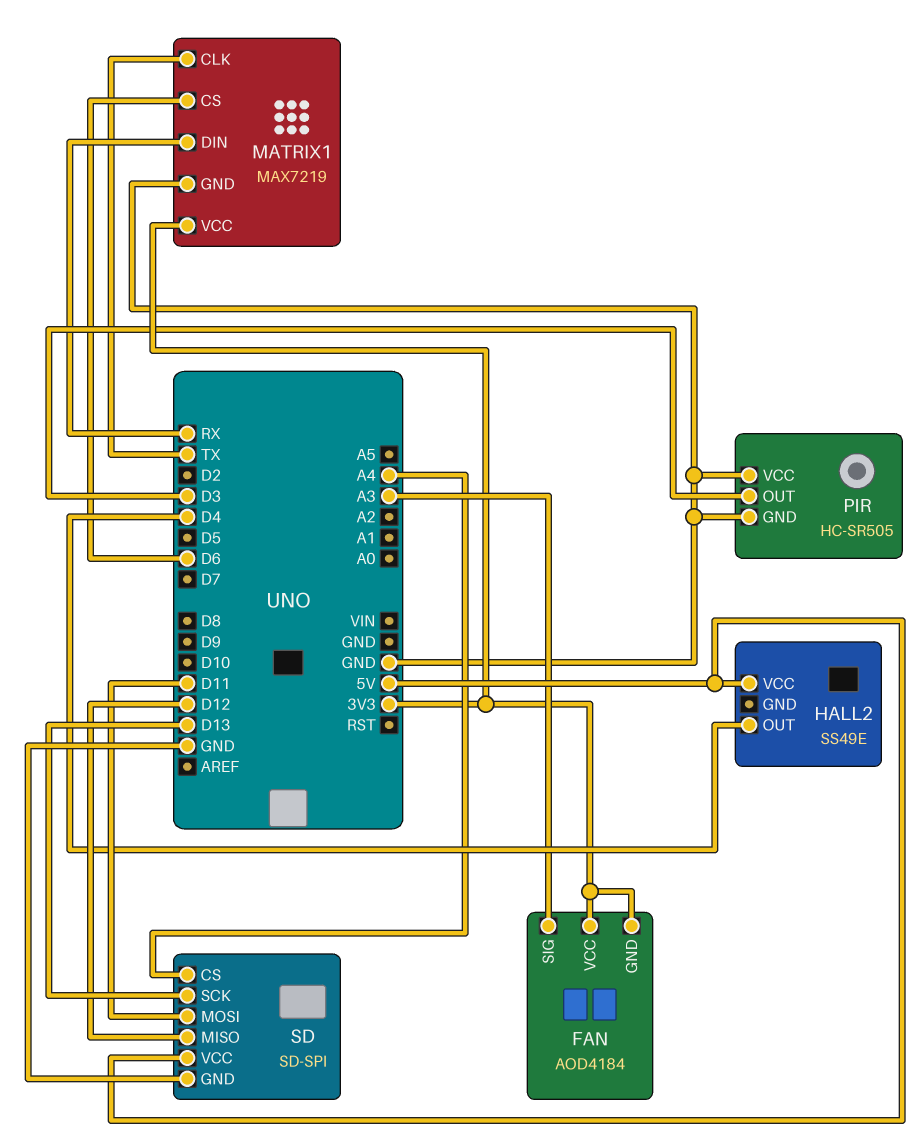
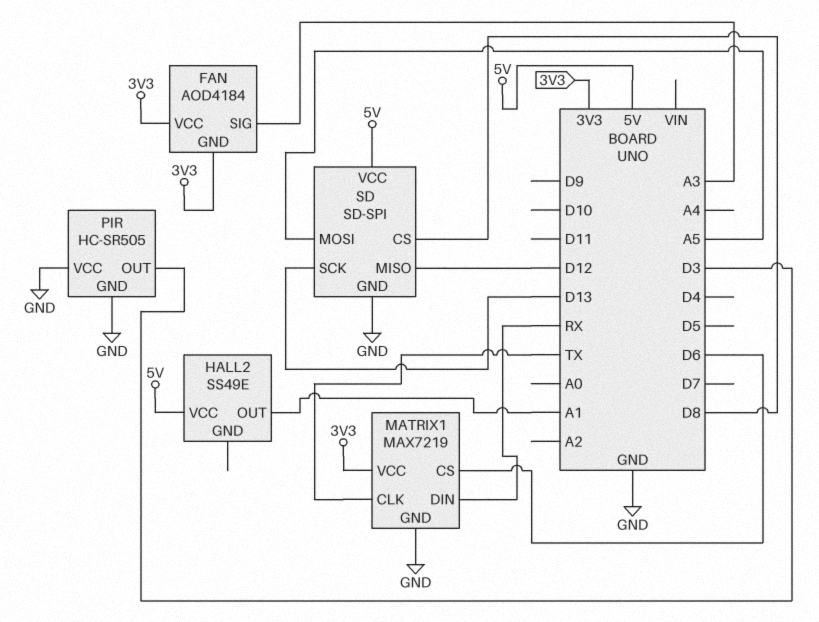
HALL2 pin OUT: D4 -> A1
SD pin CS: A4 -> D8
SD pin MOSI: D11 -> A5

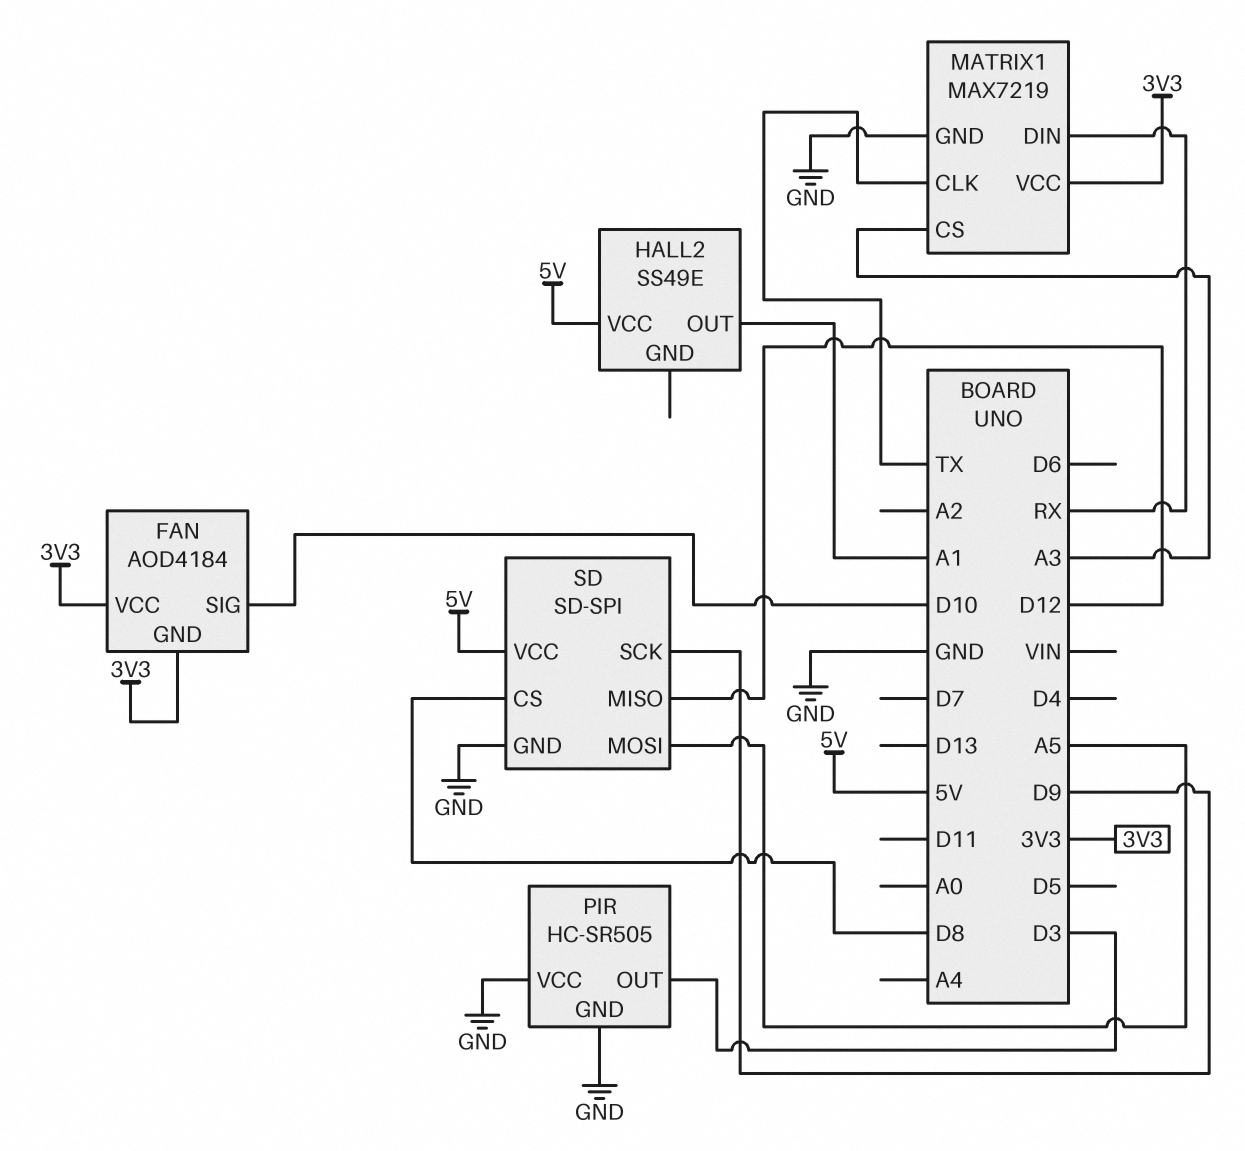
FAN pin SIG: A3 -> D10
MATRIX1 pin CS: D6 -> A3
SD pin SCK: D13 -> D9

